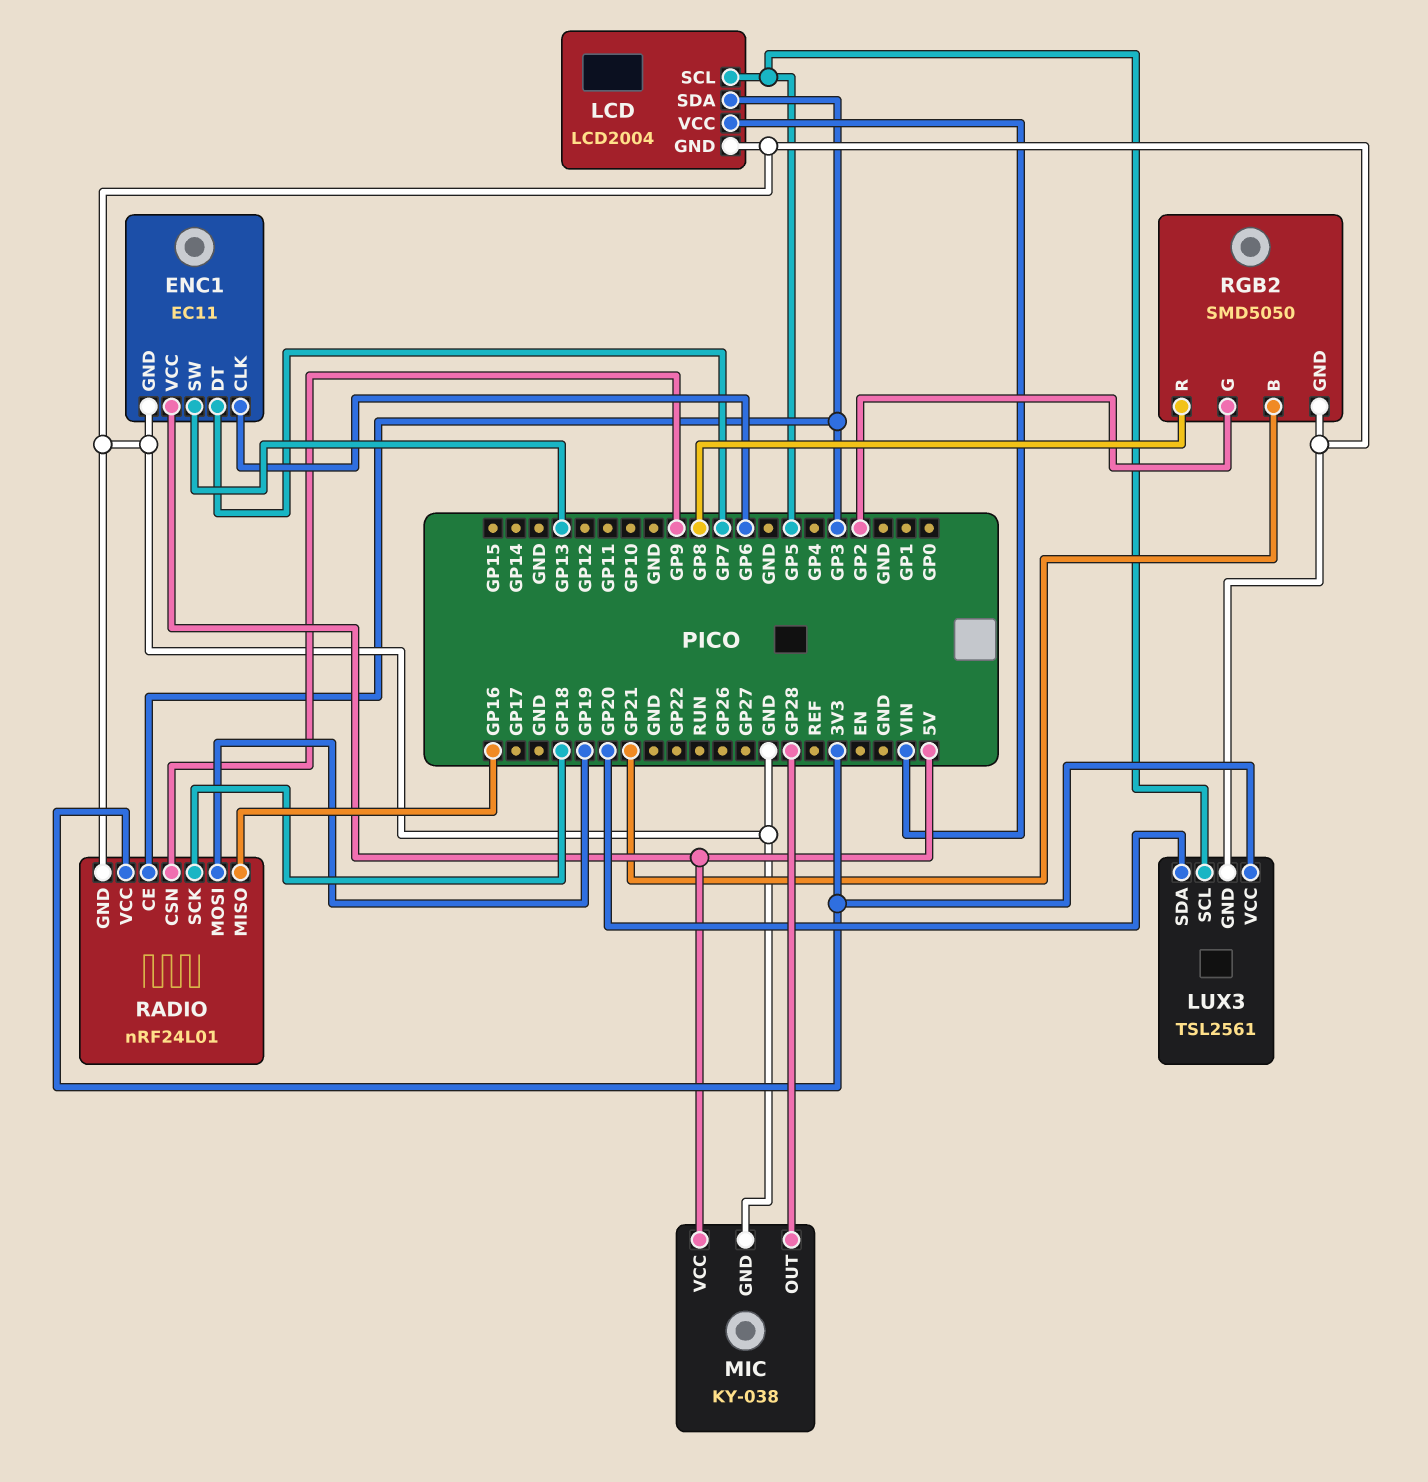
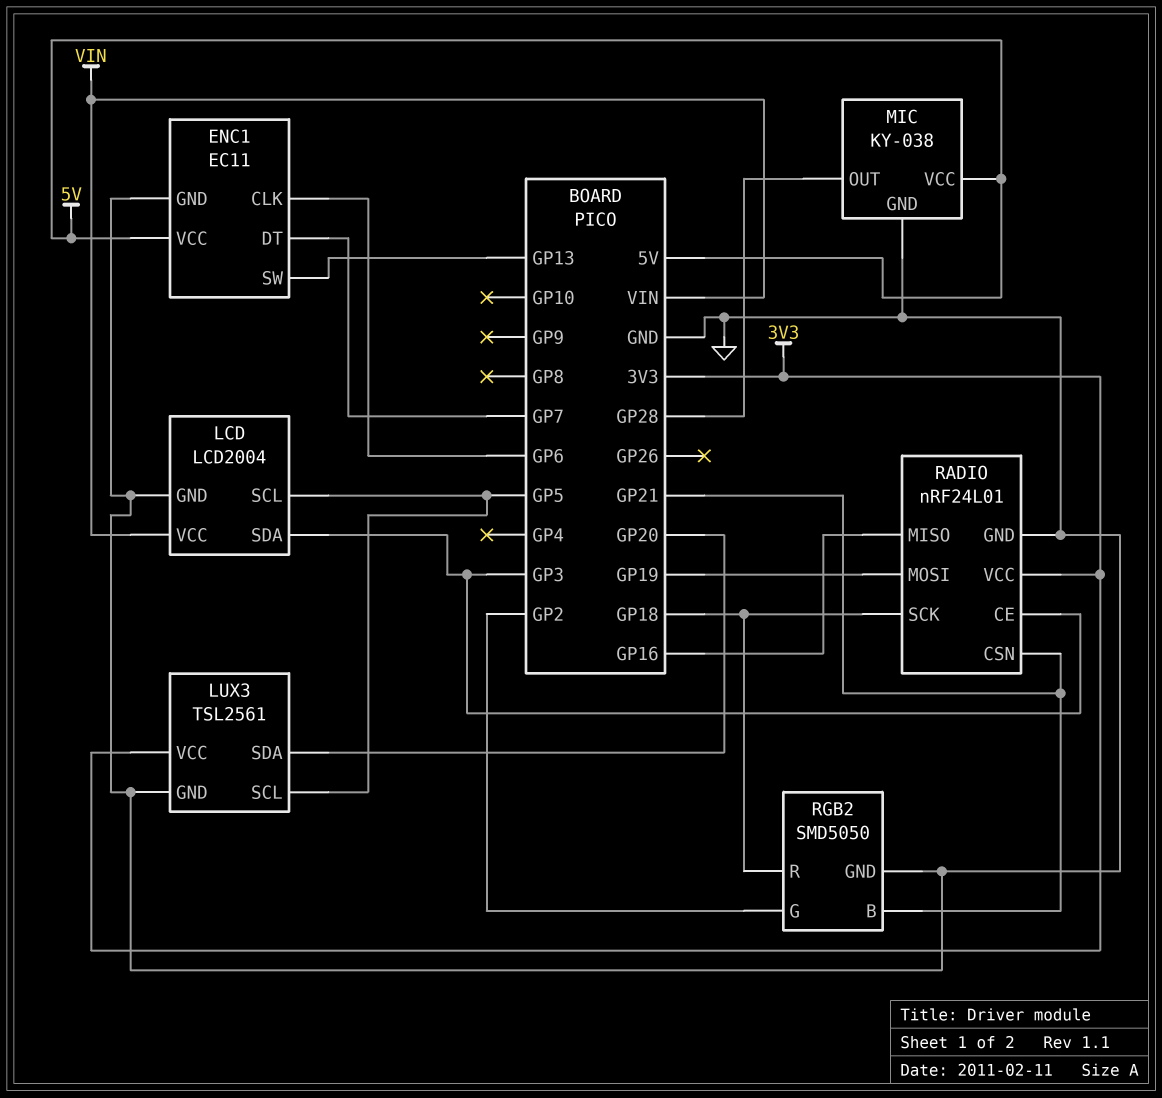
RADIO pin CSN: GP9 -> GP21
RGB2 pin R: GP8 -> GP18

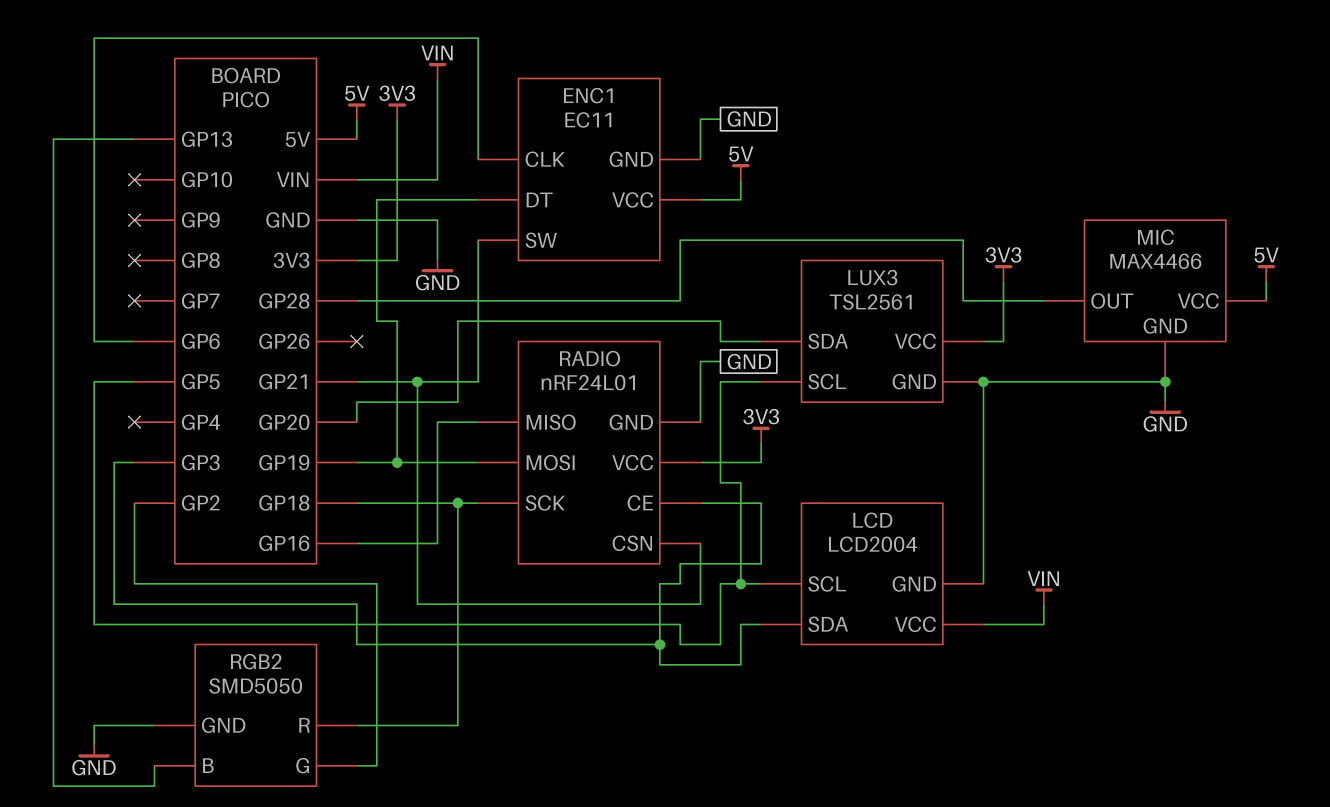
ENC1 pin DT: GP7 -> GP19
ENC1 pin SW: GP13 -> GP21
MIC: KY-038 -> MAX4466
RGB2 pin B: GP21 -> GP13

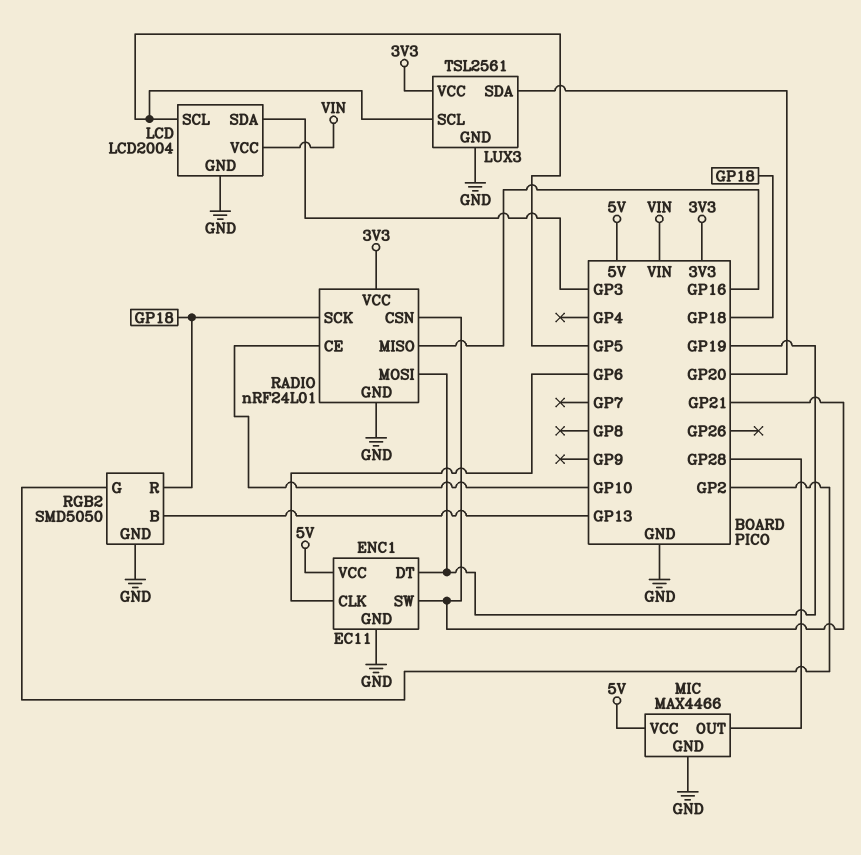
RADIO pin CE: GP3 -> GP10

